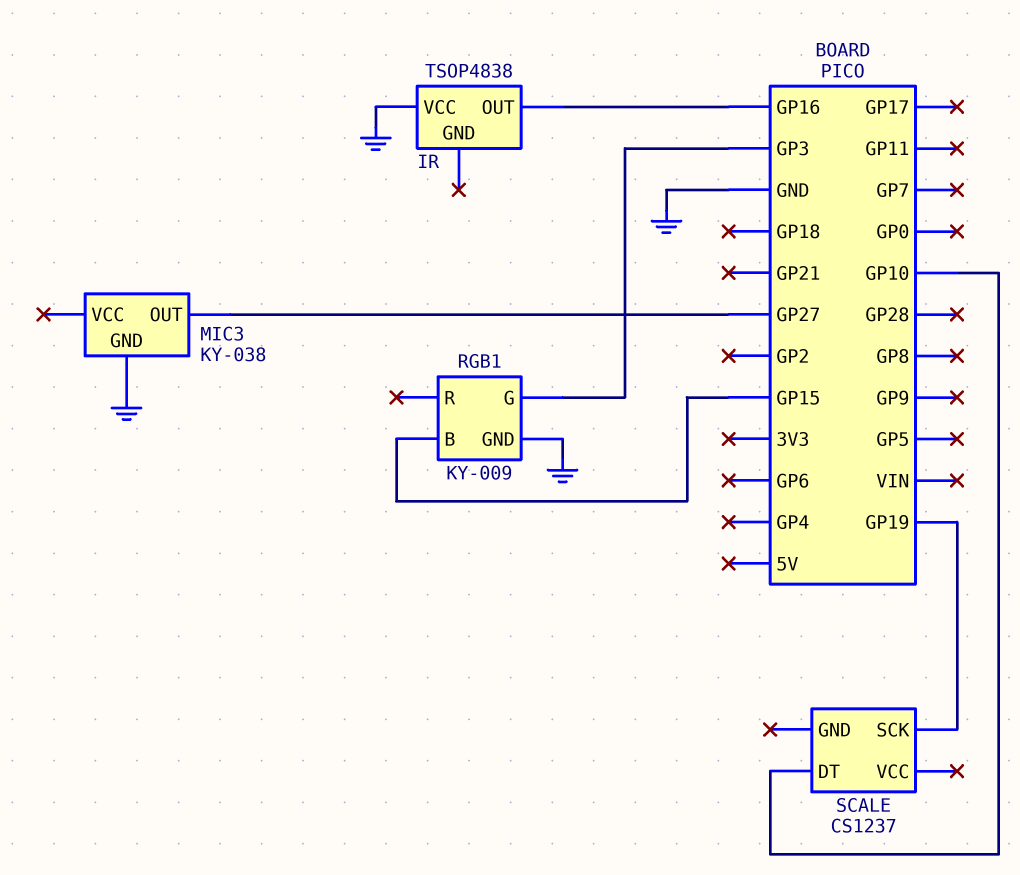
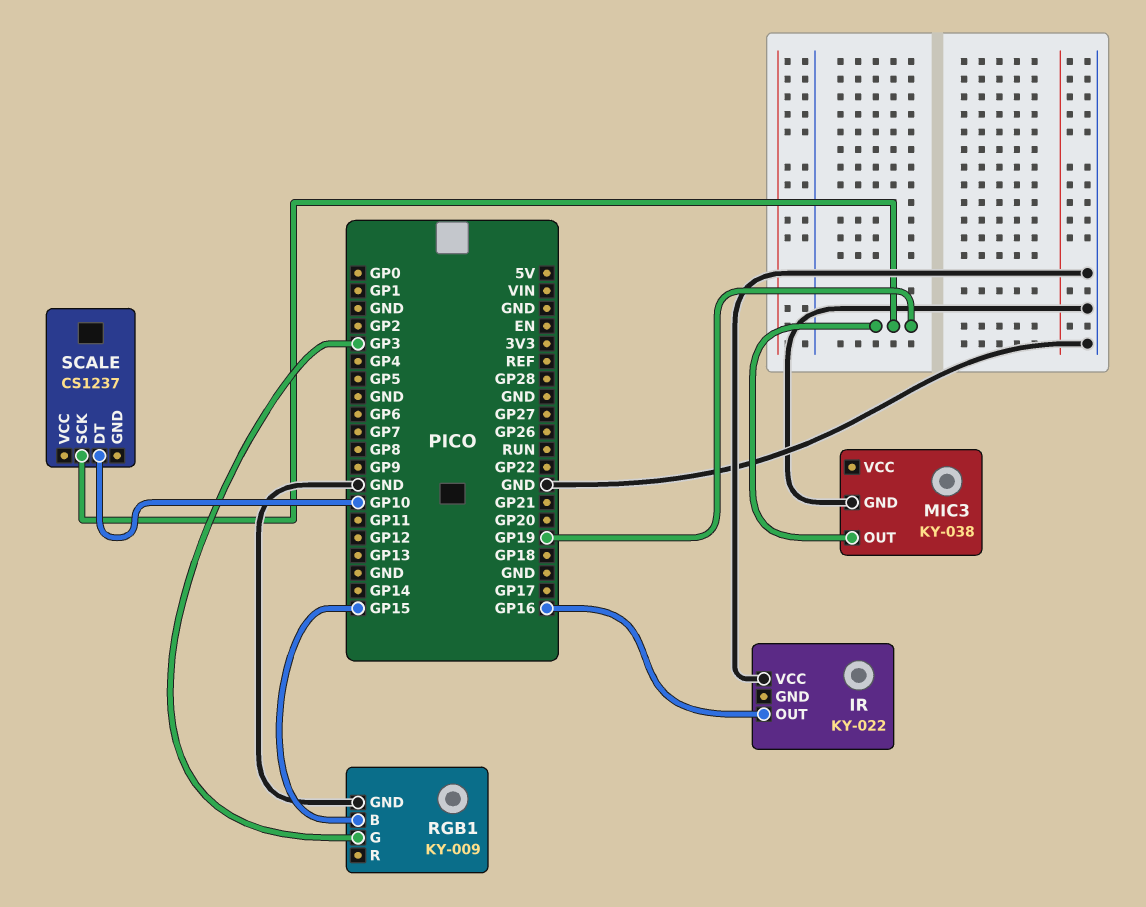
IR: TSOP4838 -> KY-022
MIC3 pin OUT: GP27 -> GP19

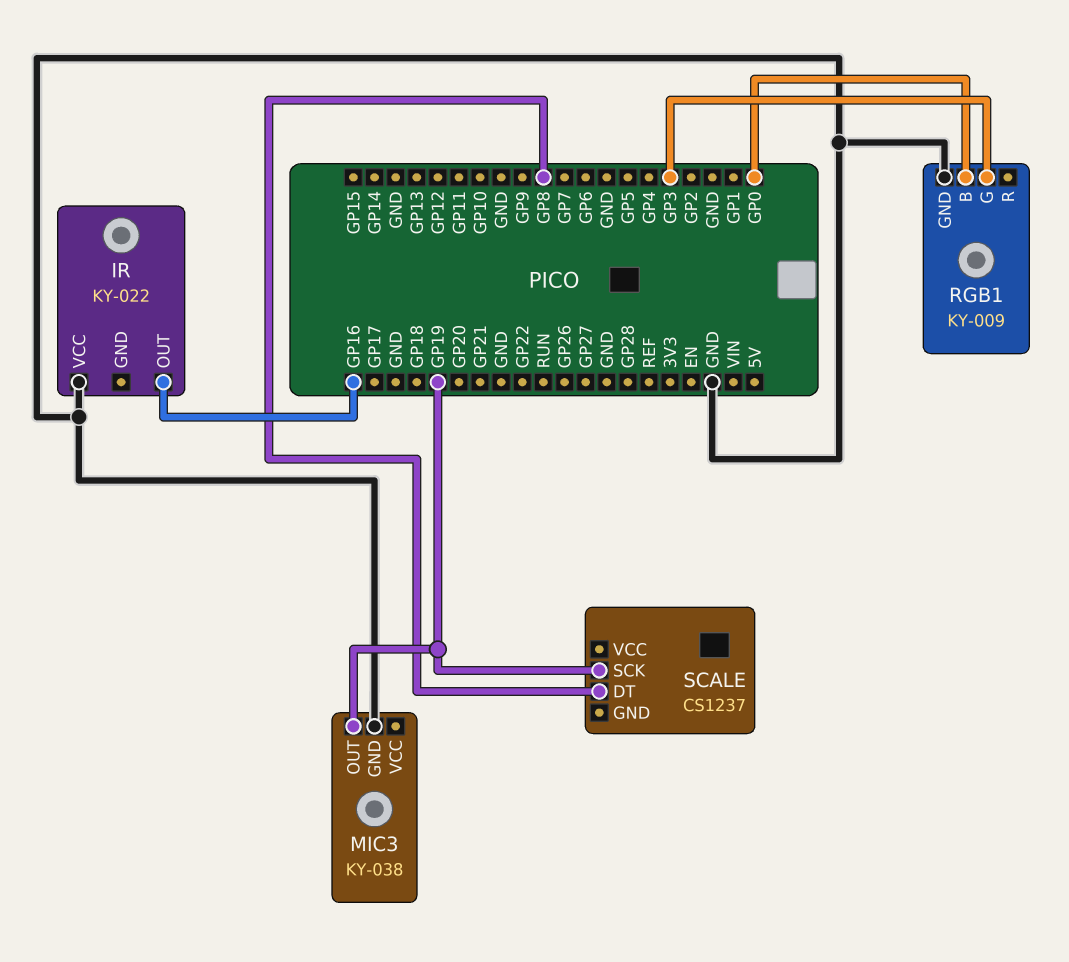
RGB1 pin B: GP15 -> GP0
SCALE pin DT: GP10 -> GP8

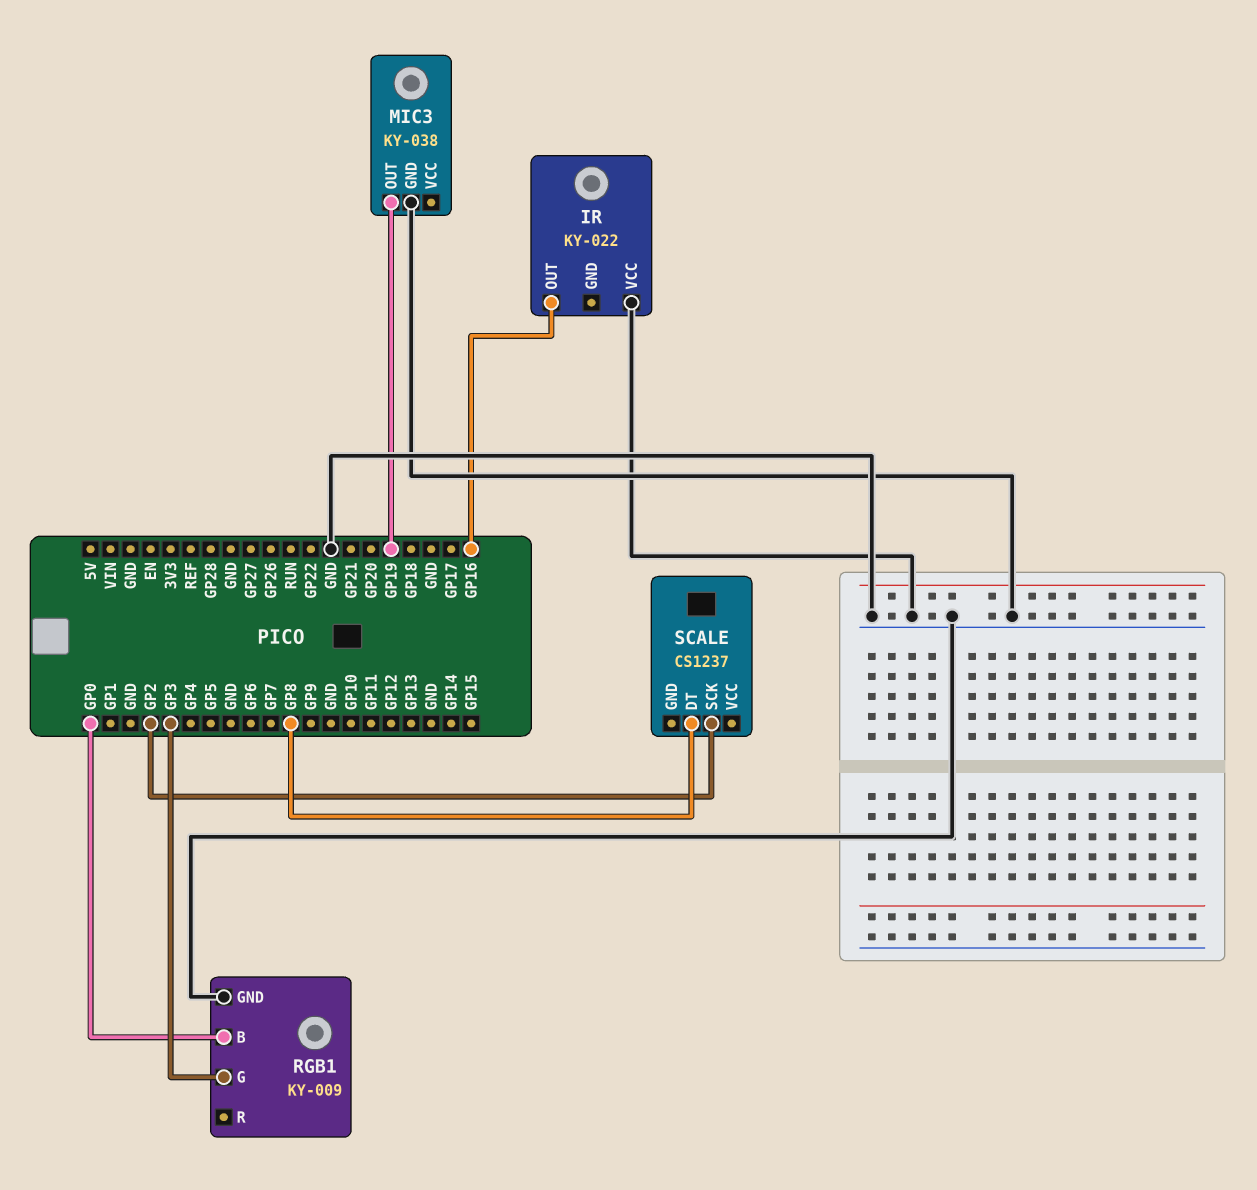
SCALE pin SCK: GP19 -> GP2

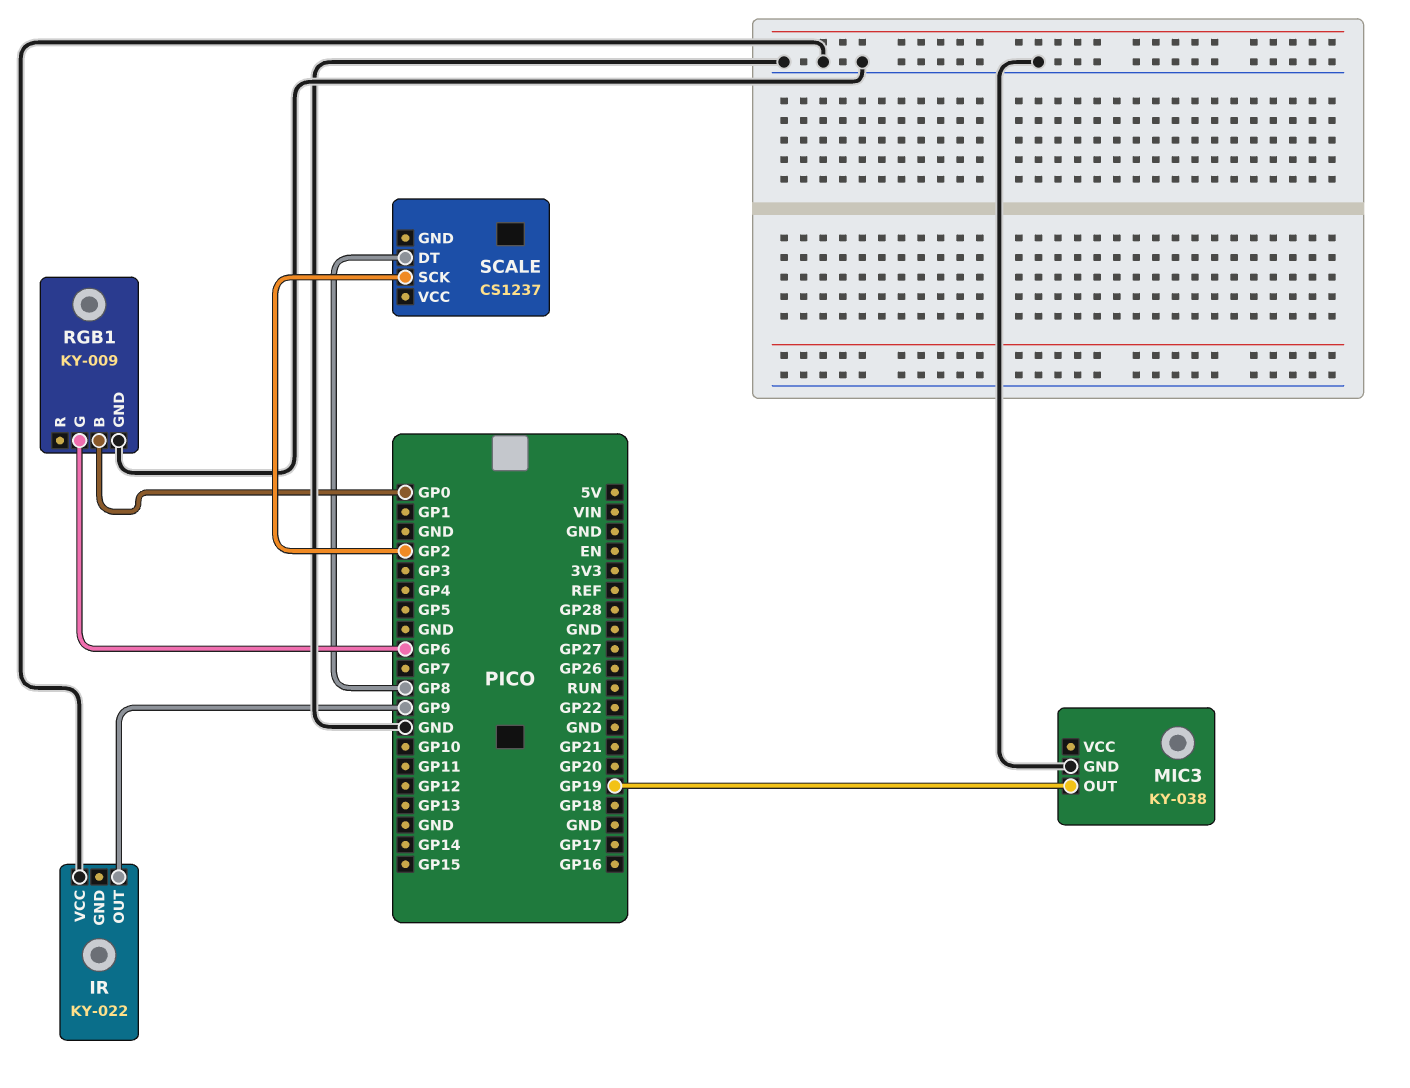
IR pin OUT: GP16 -> GP9
RGB1 pin G: GP3 -> GP6

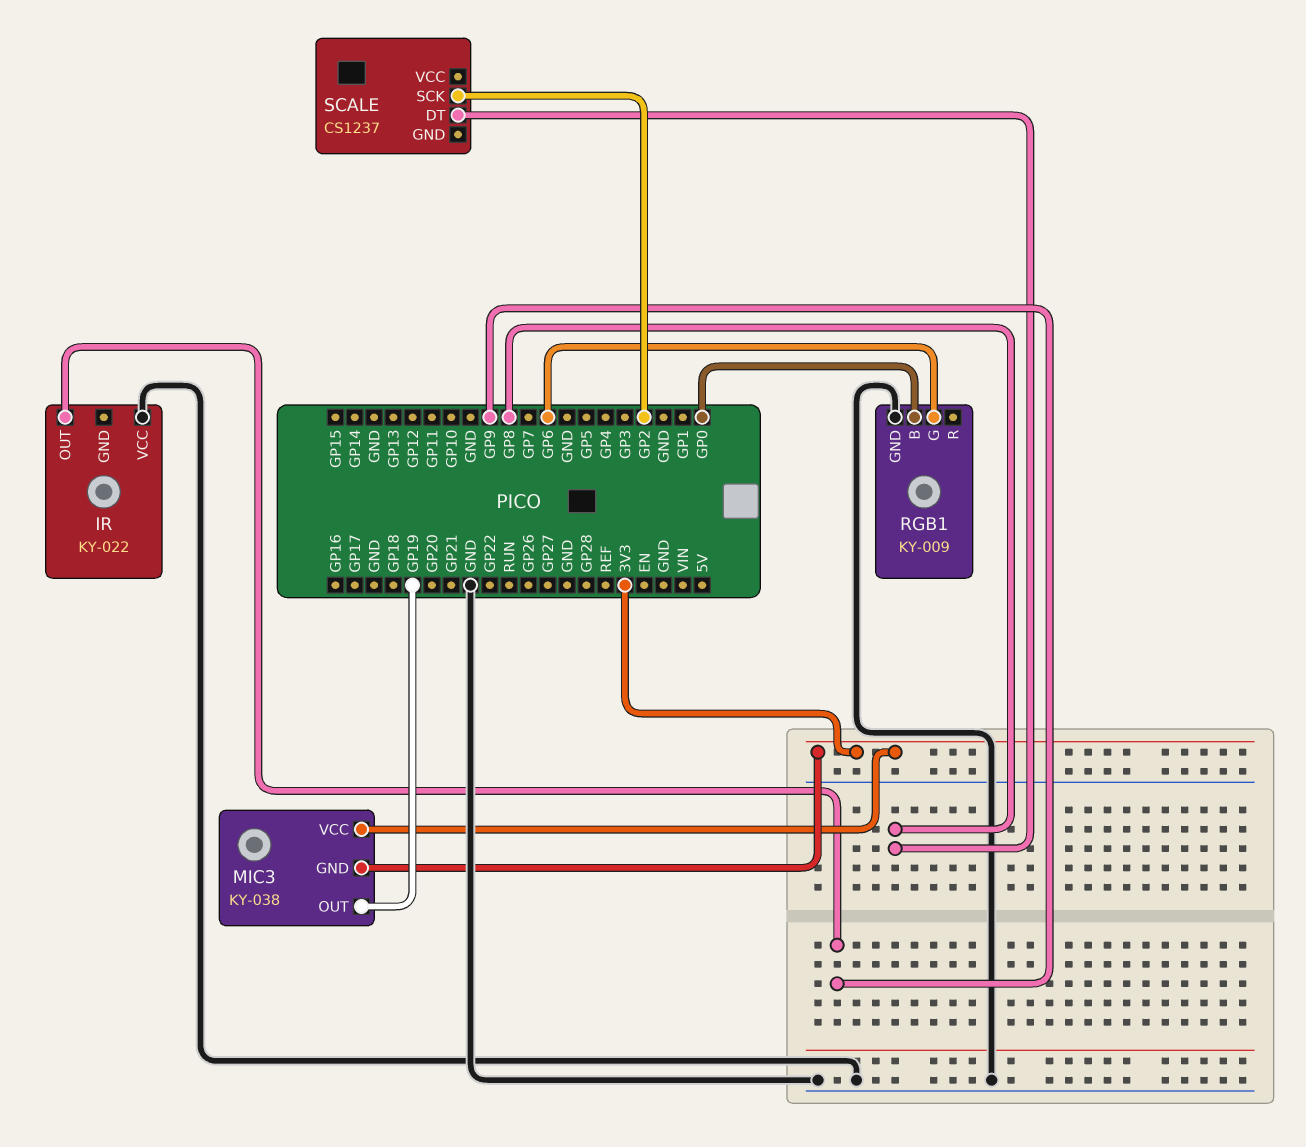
MIC3 pin GND: GND -> 3V3
MIC3 pin VCC: none -> 3V3

